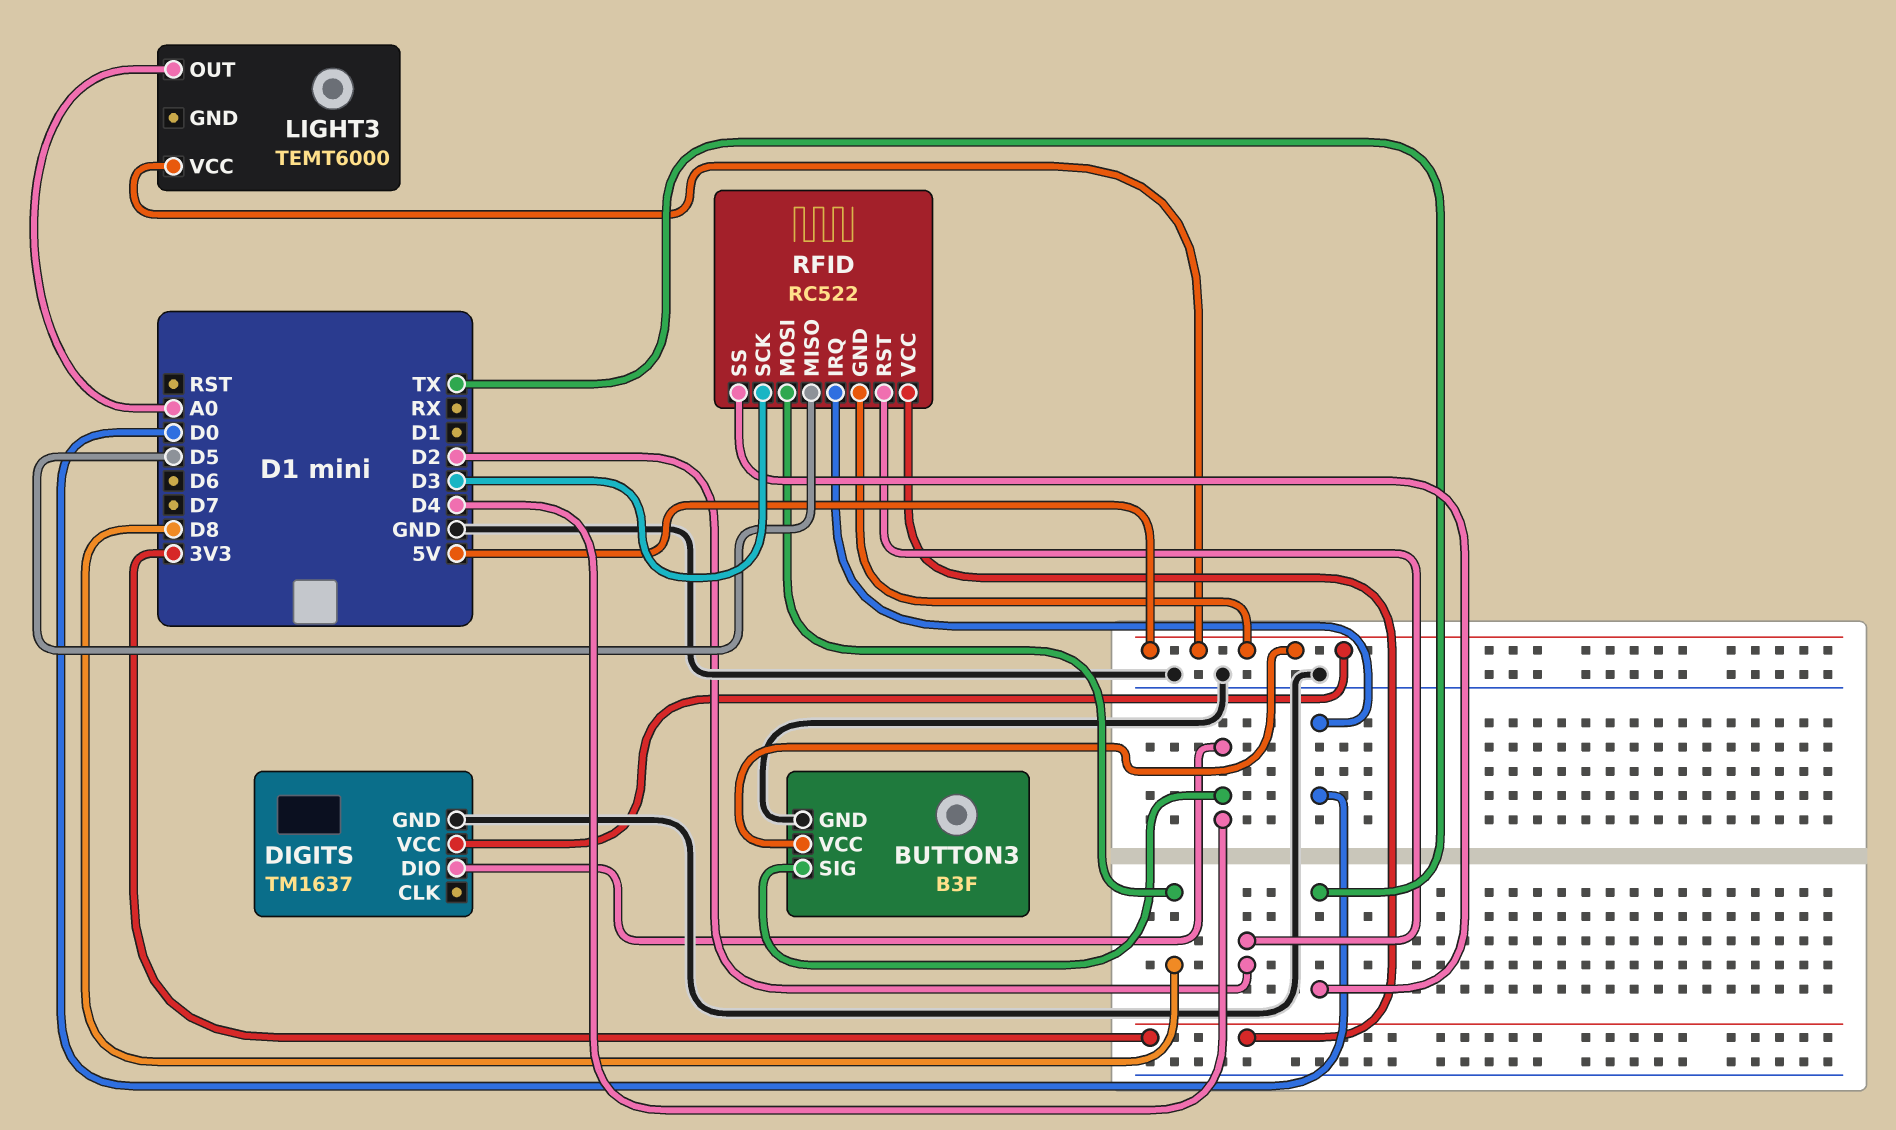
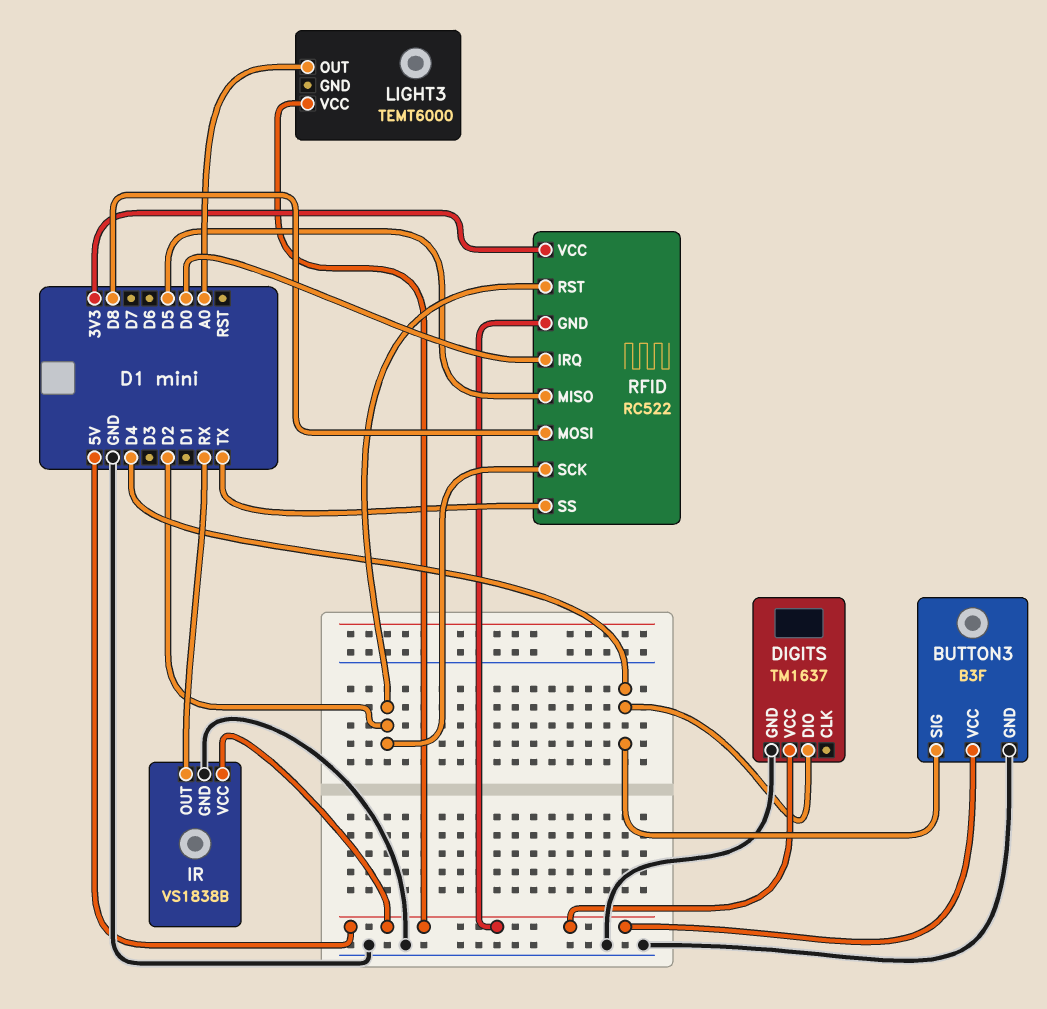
IR: none -> VS1838B
IR pin GND: none -> GND
IR pin OUT: none -> RX
IR pin VCC: none -> 5V
RFID pin SCK: D3 -> D2

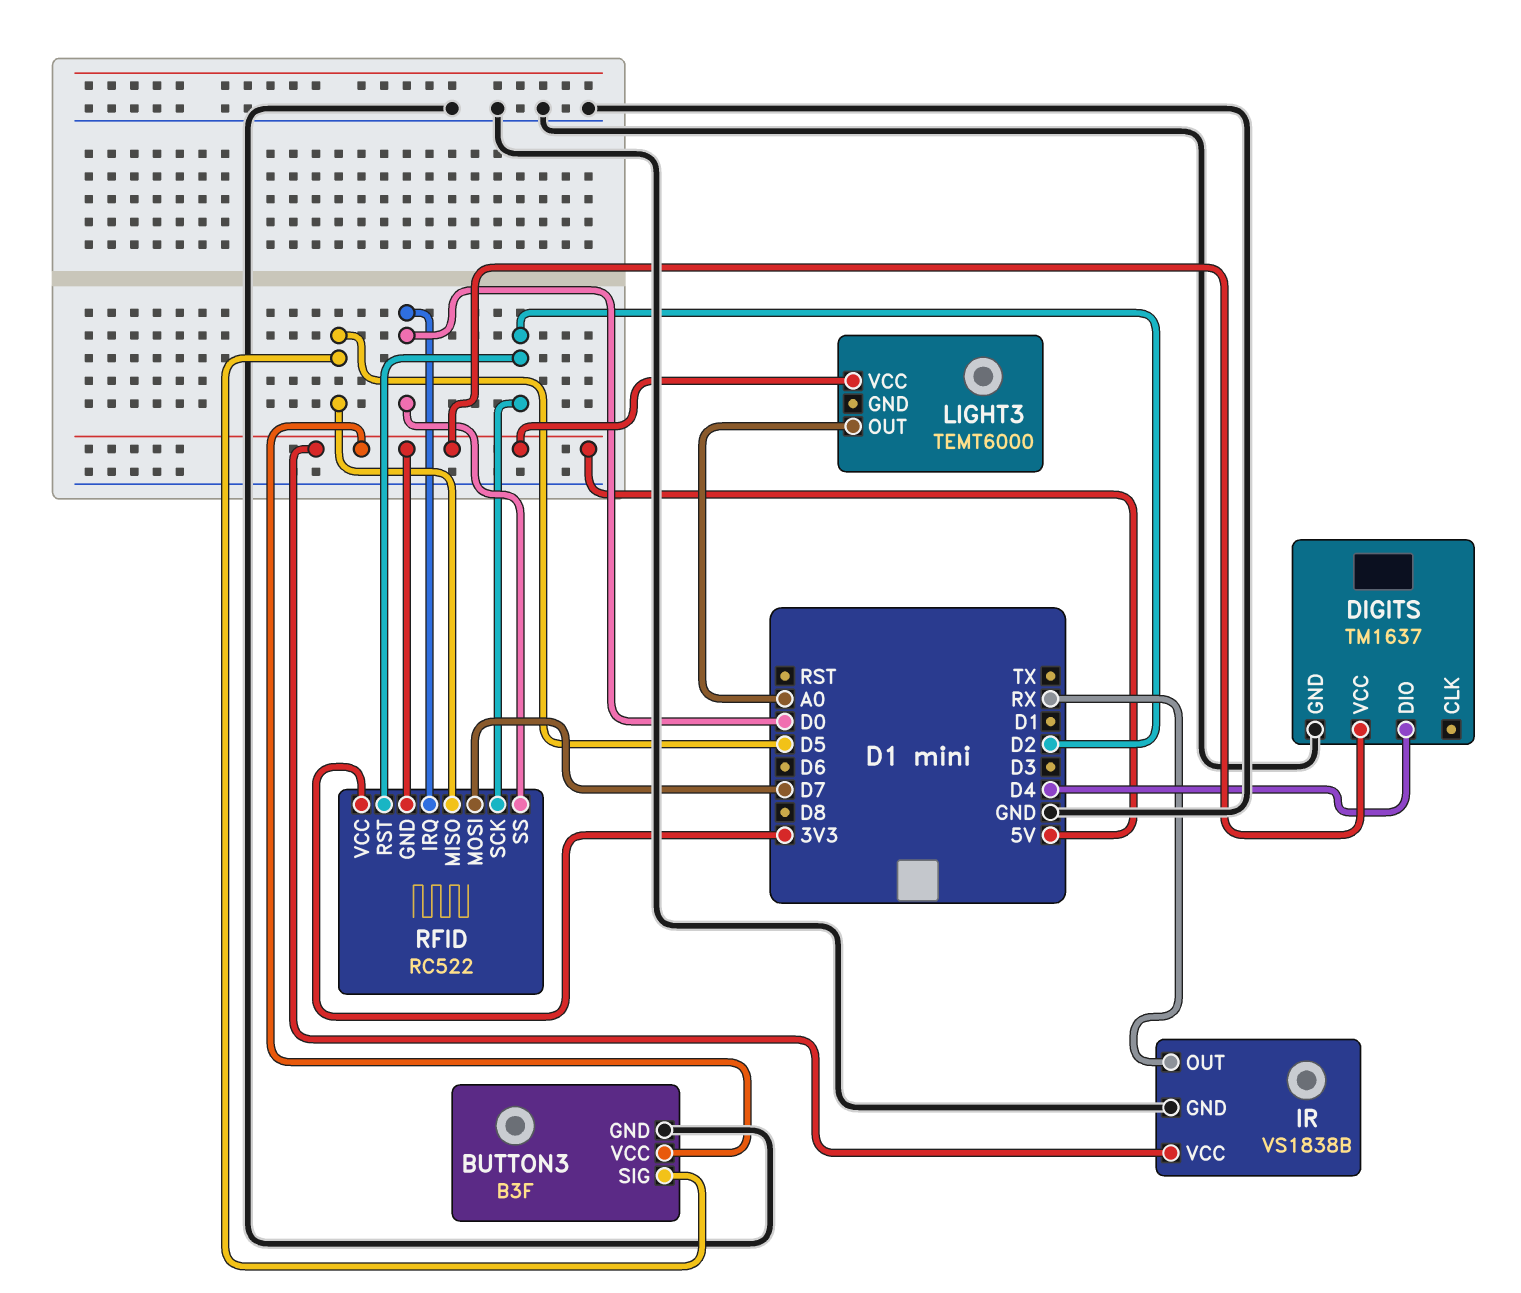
BUTTON3 pin SIG: D4 -> D5
RFID pin MOSI: D8 -> D7
RFID pin SS: TX -> D0

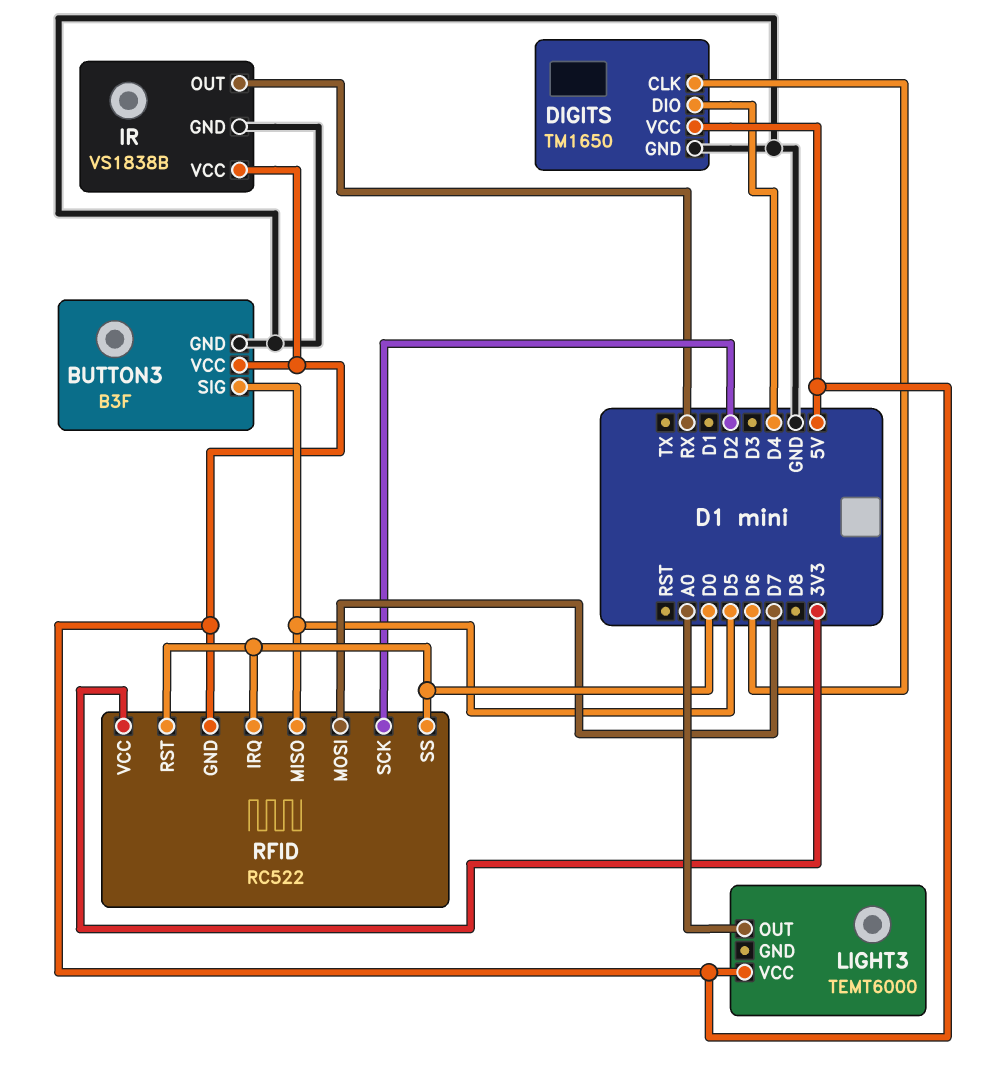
DIGITS: TM1637 -> TM1650
DIGITS pin CLK: none -> D6
RFID pin RST: D2 -> D0

